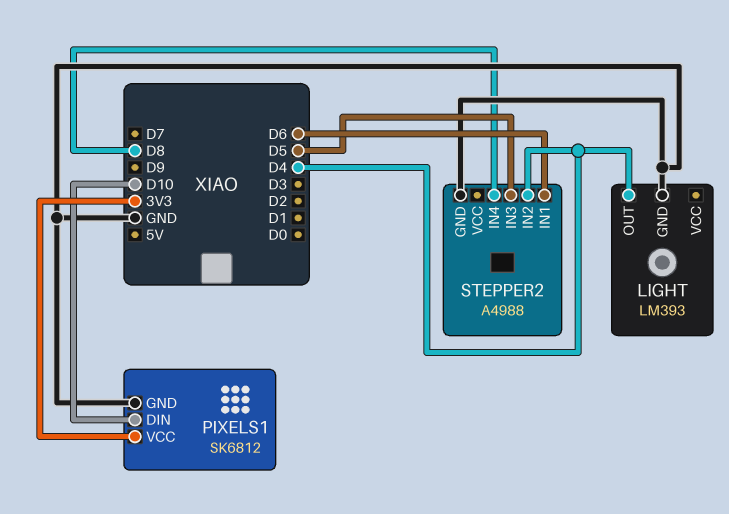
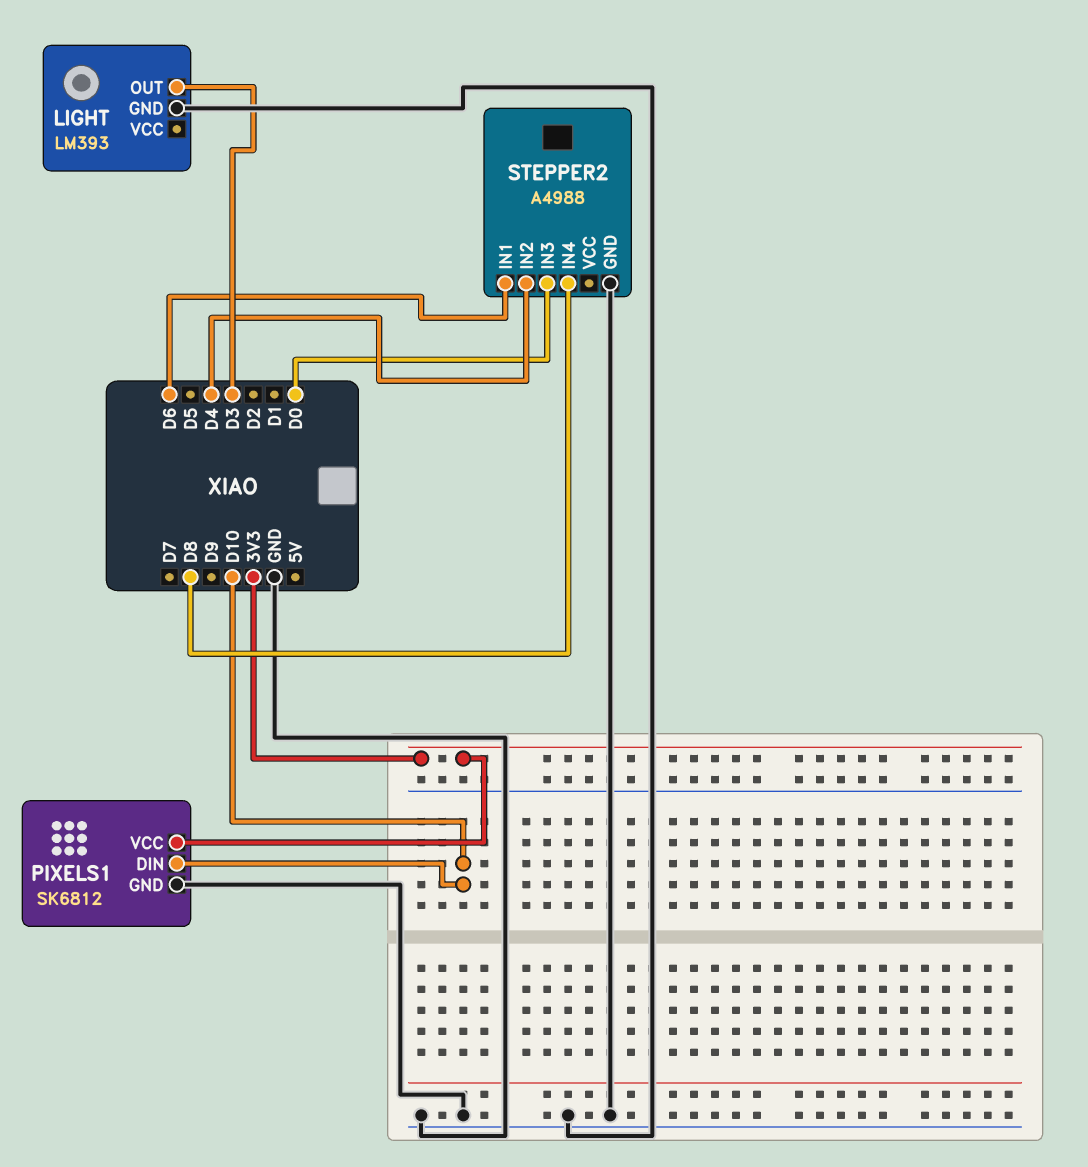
LIGHT pin OUT: D4 -> D3
STEPPER2 pin IN3: D5 -> D0

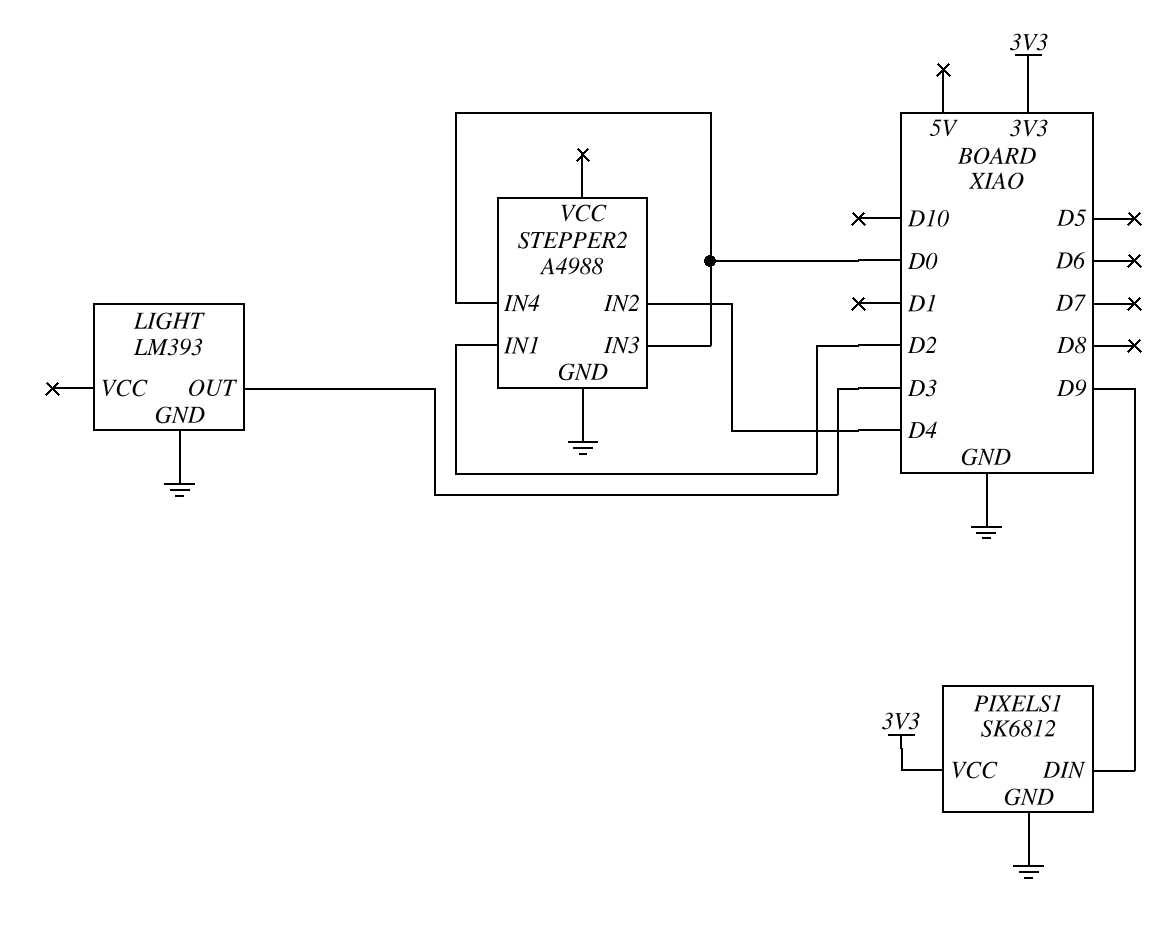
PIXELS1 pin DIN: D10 -> D9
STEPPER2 pin IN1: D6 -> D2
STEPPER2 pin IN4: D8 -> D0

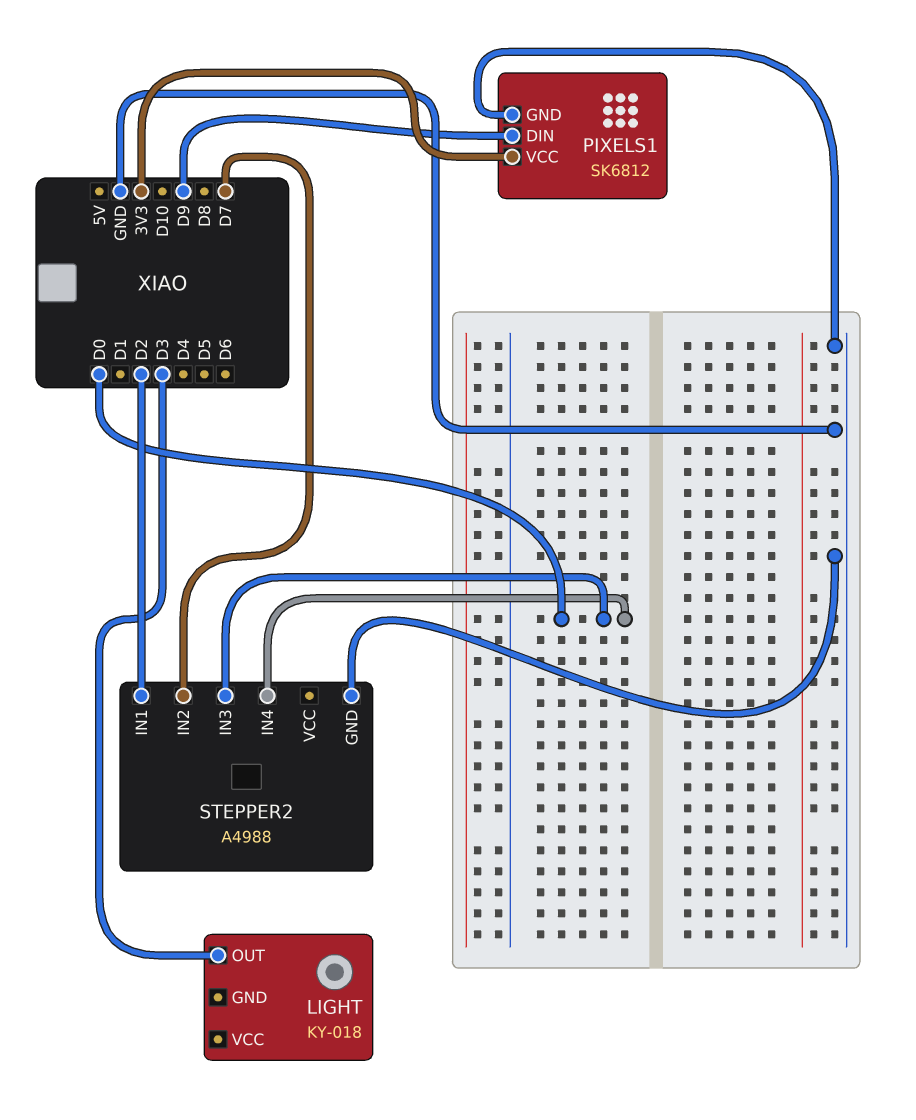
LIGHT: LM393 -> KY-018
LIGHT pin GND: GND -> none
STEPPER2 pin IN2: D4 -> D7

